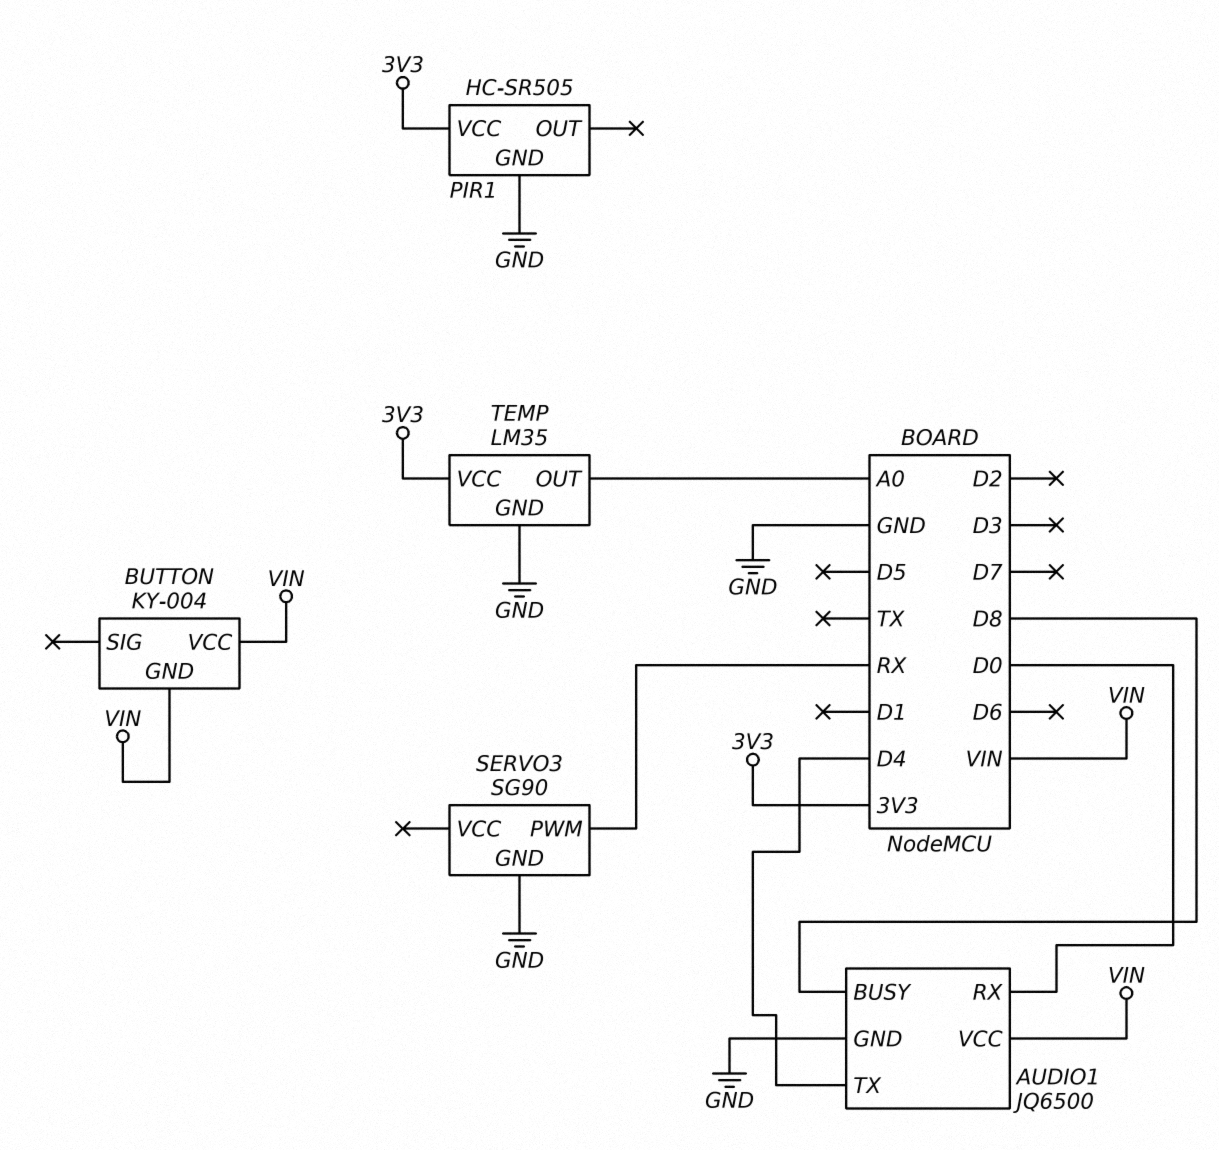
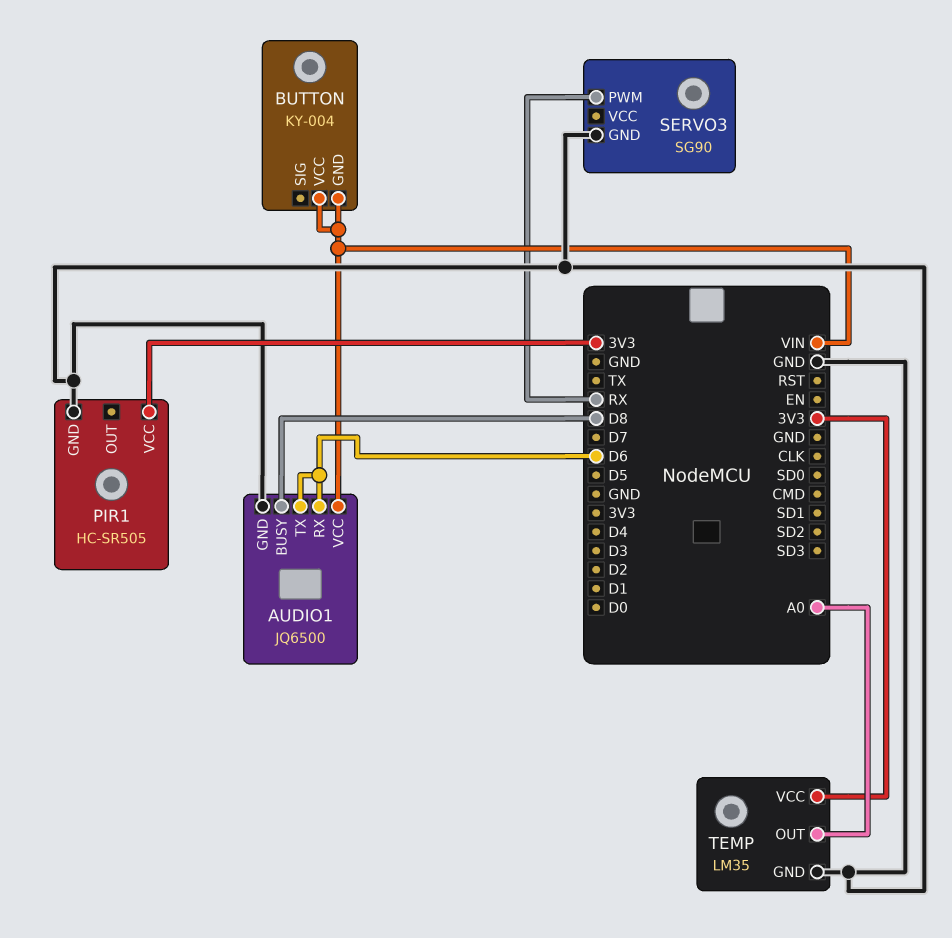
AUDIO1 pin RX: D0 -> D6
AUDIO1 pin TX: D4 -> D6

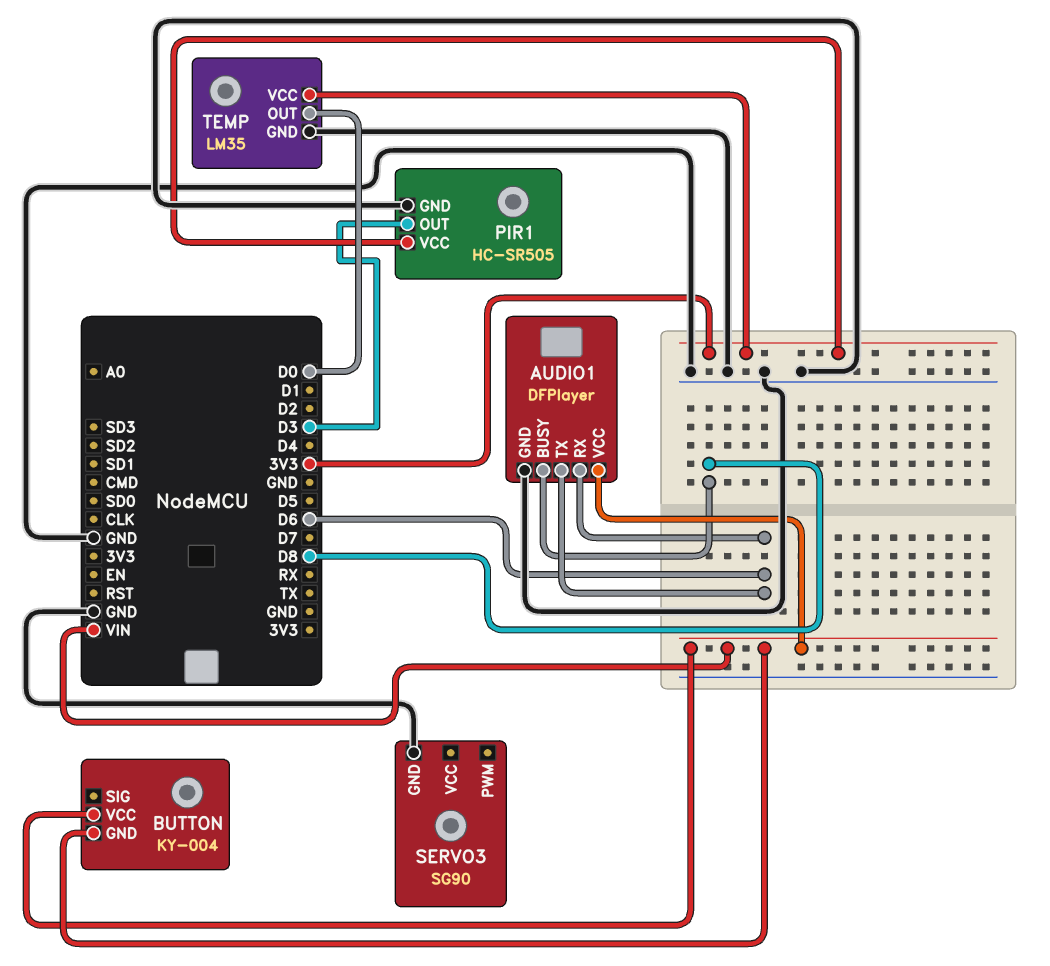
AUDIO1: JQ6500 -> DFPlayer
PIR1 pin OUT: none -> D3
SERVO3 pin PWM: RX -> none
TEMP pin OUT: A0 -> D0

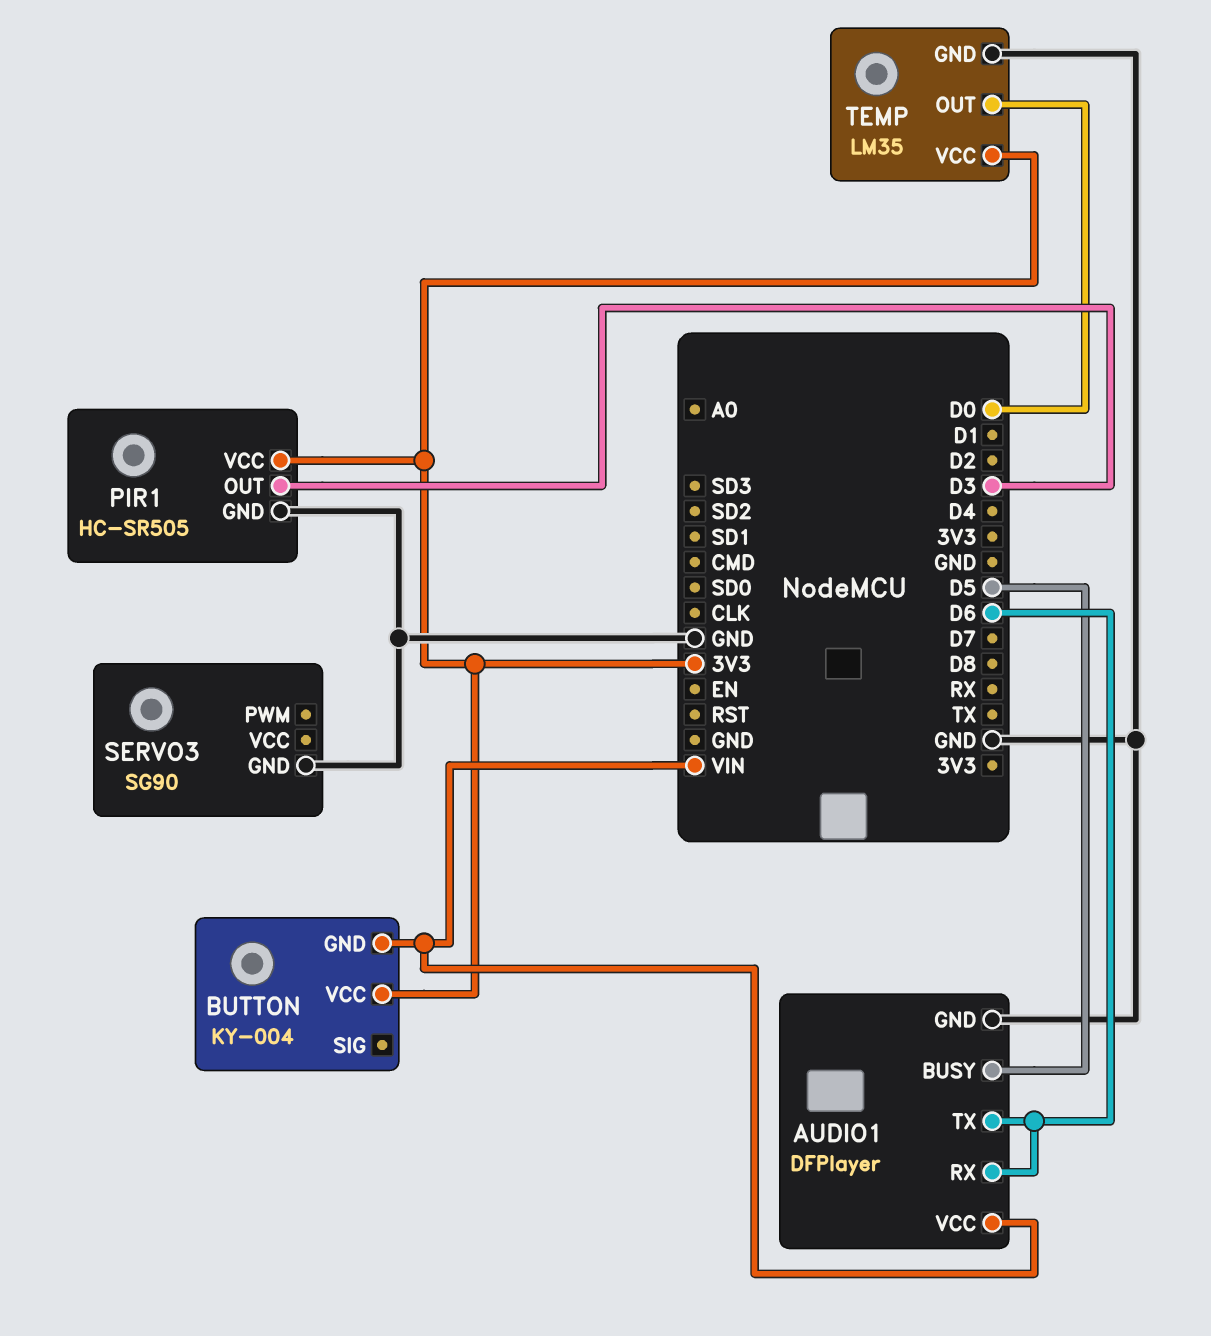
AUDIO1 pin BUSY: D8 -> D5
BUTTON pin VCC: VIN -> 3V3

